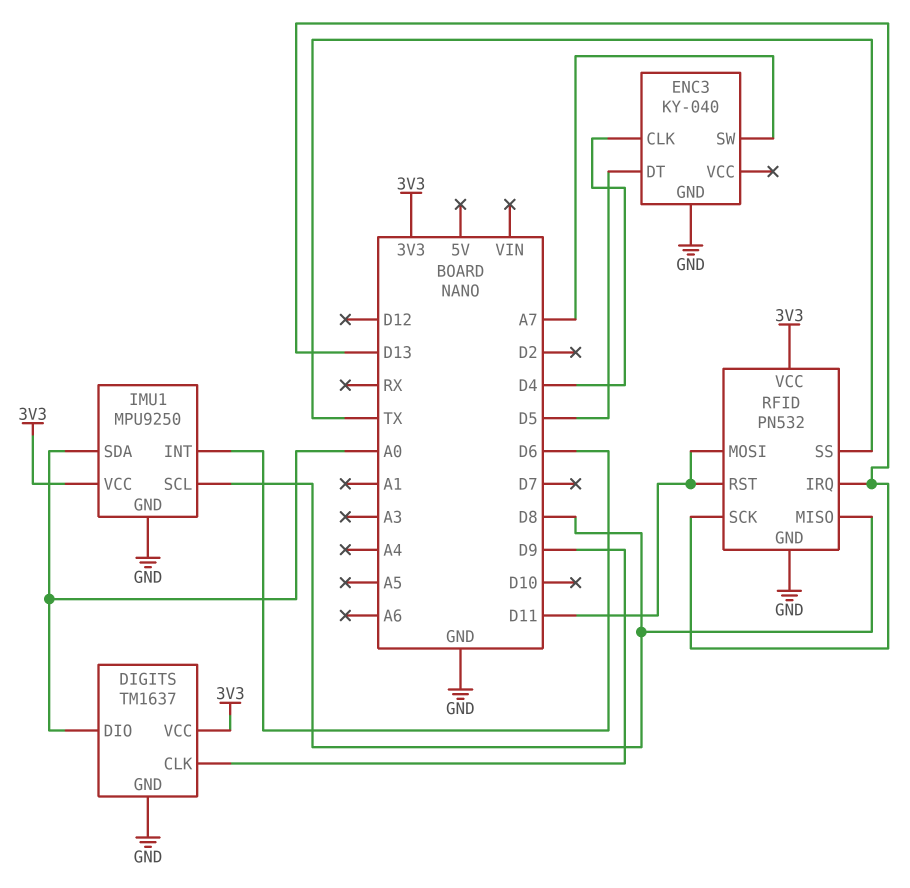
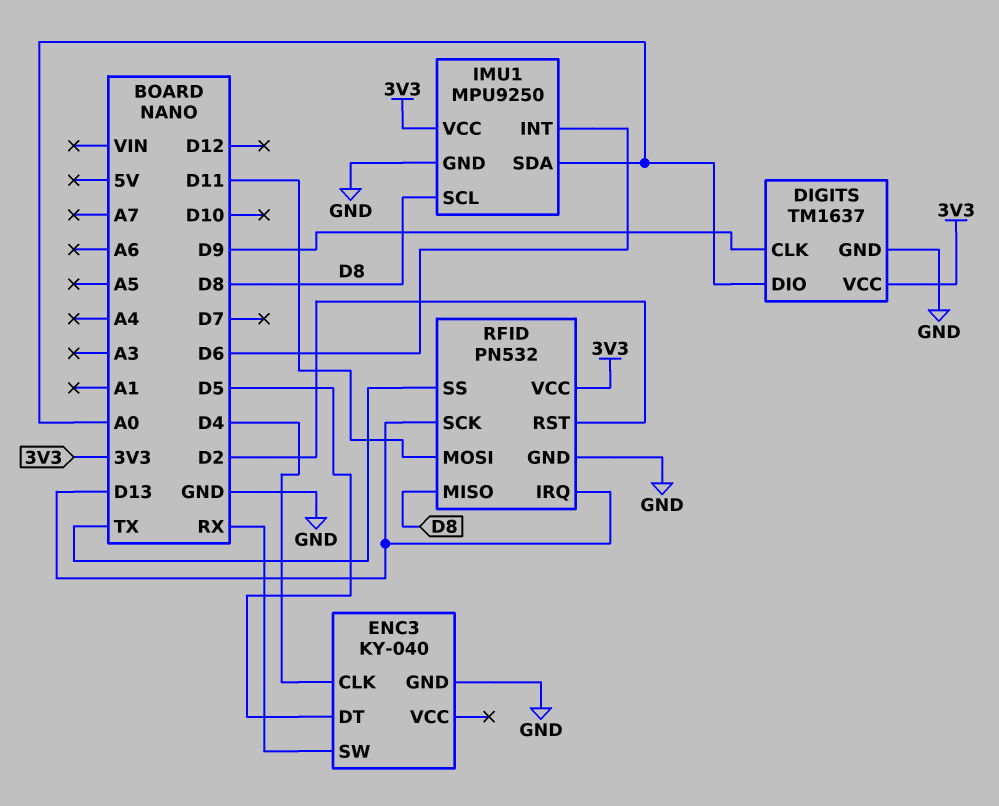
ENC3 pin SW: A7 -> RX
RFID pin RST: D11 -> D2

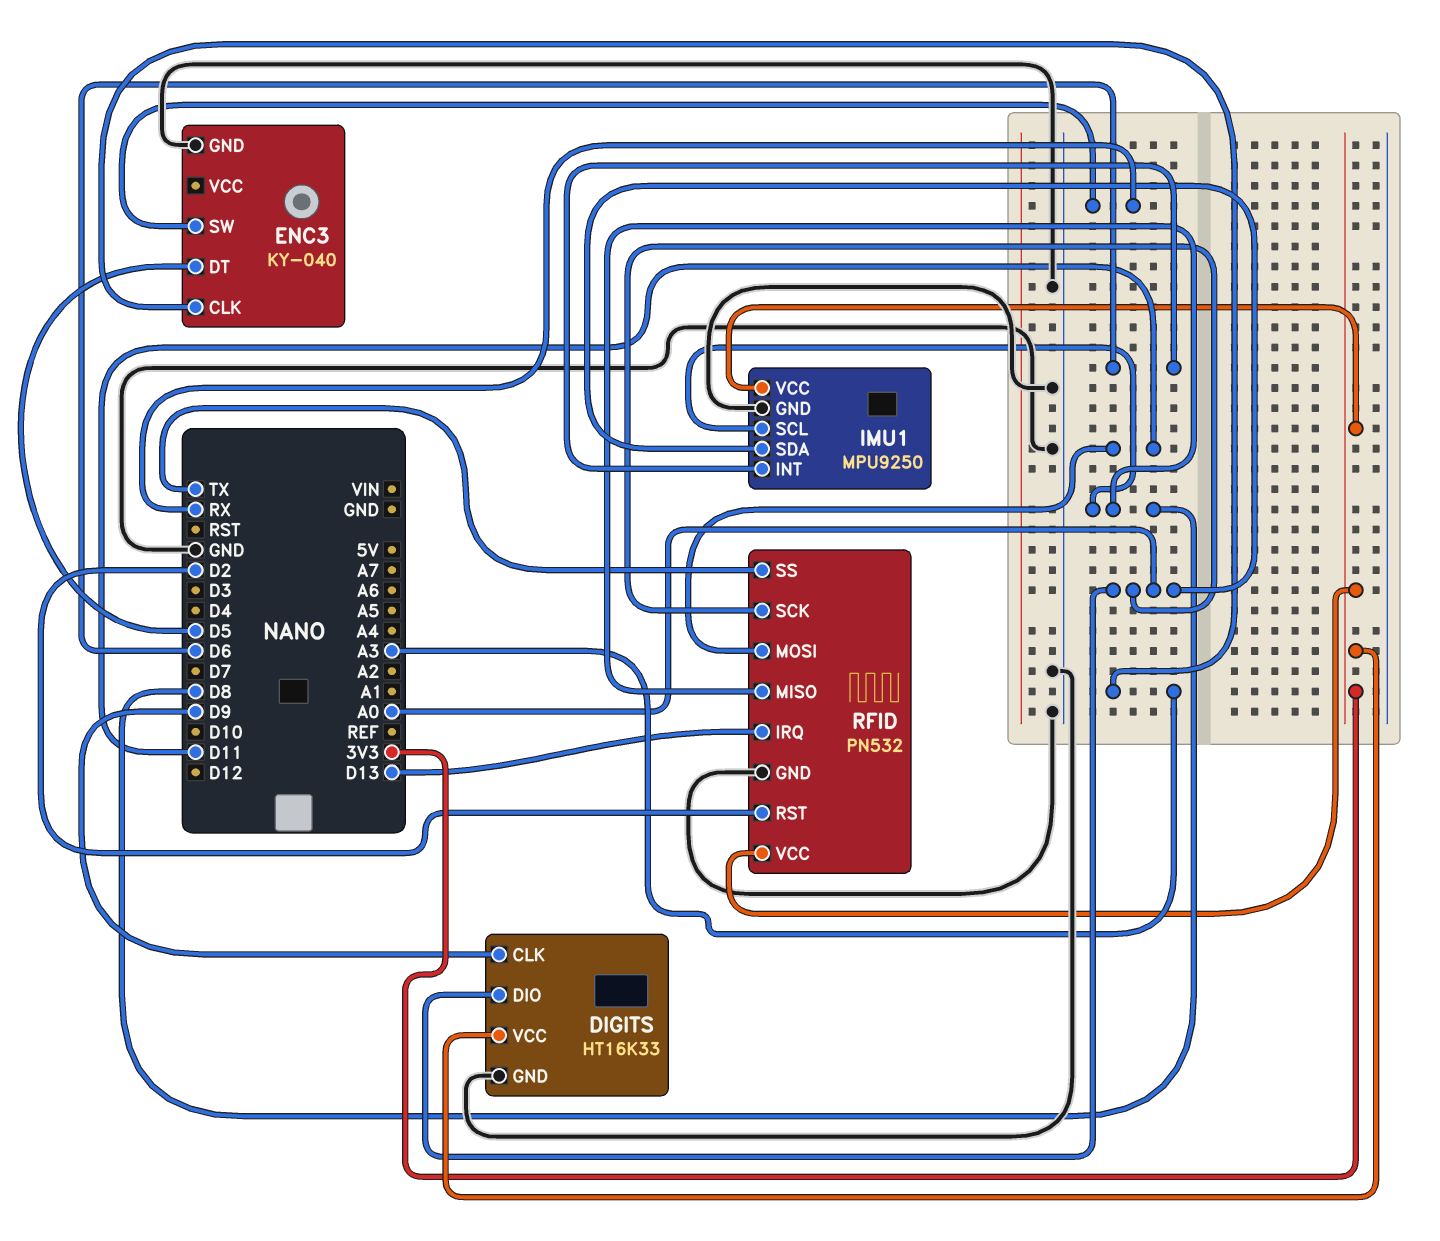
DIGITS: TM1637 -> HT16K33
ENC3 pin CLK: D4 -> A3
RFID pin SCK: D13 -> A0

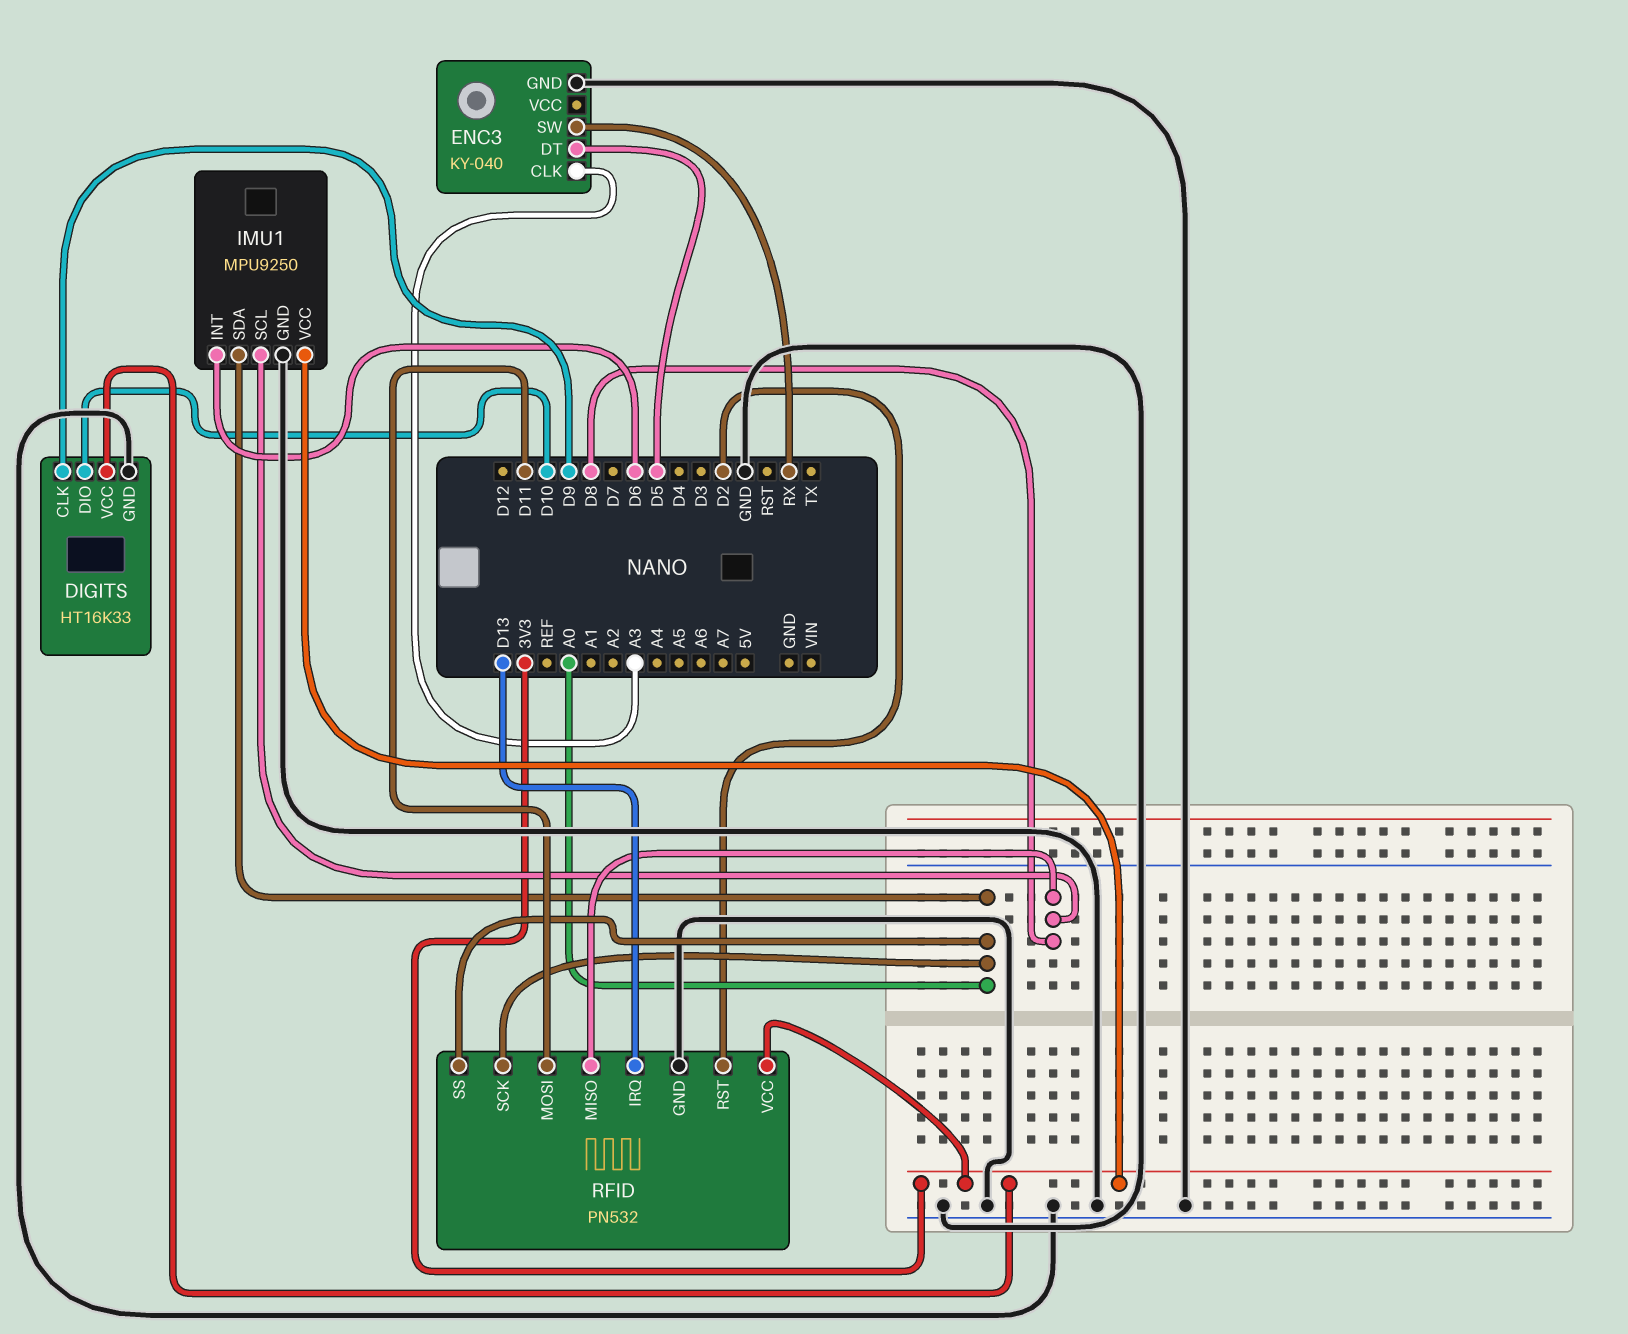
DIGITS pin DIO: A0 -> D10
RFID pin SS: TX -> A0

